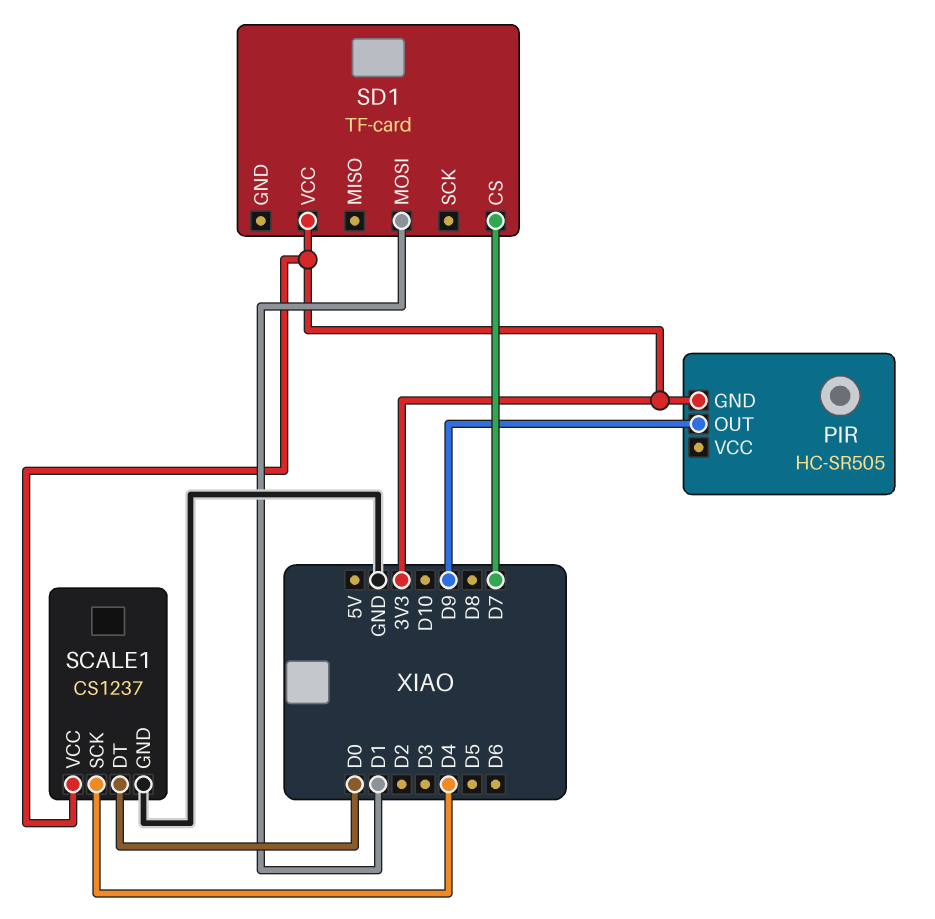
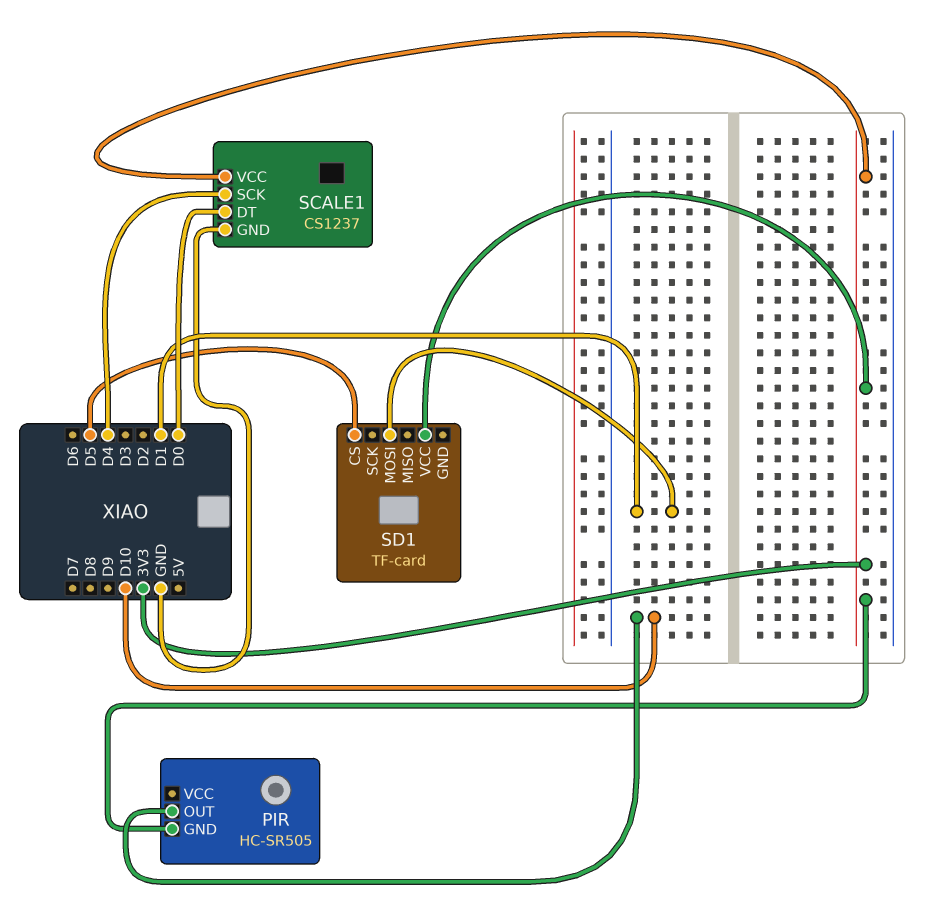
PIR pin OUT: D9 -> D10
SD1 pin CS: D7 -> D5

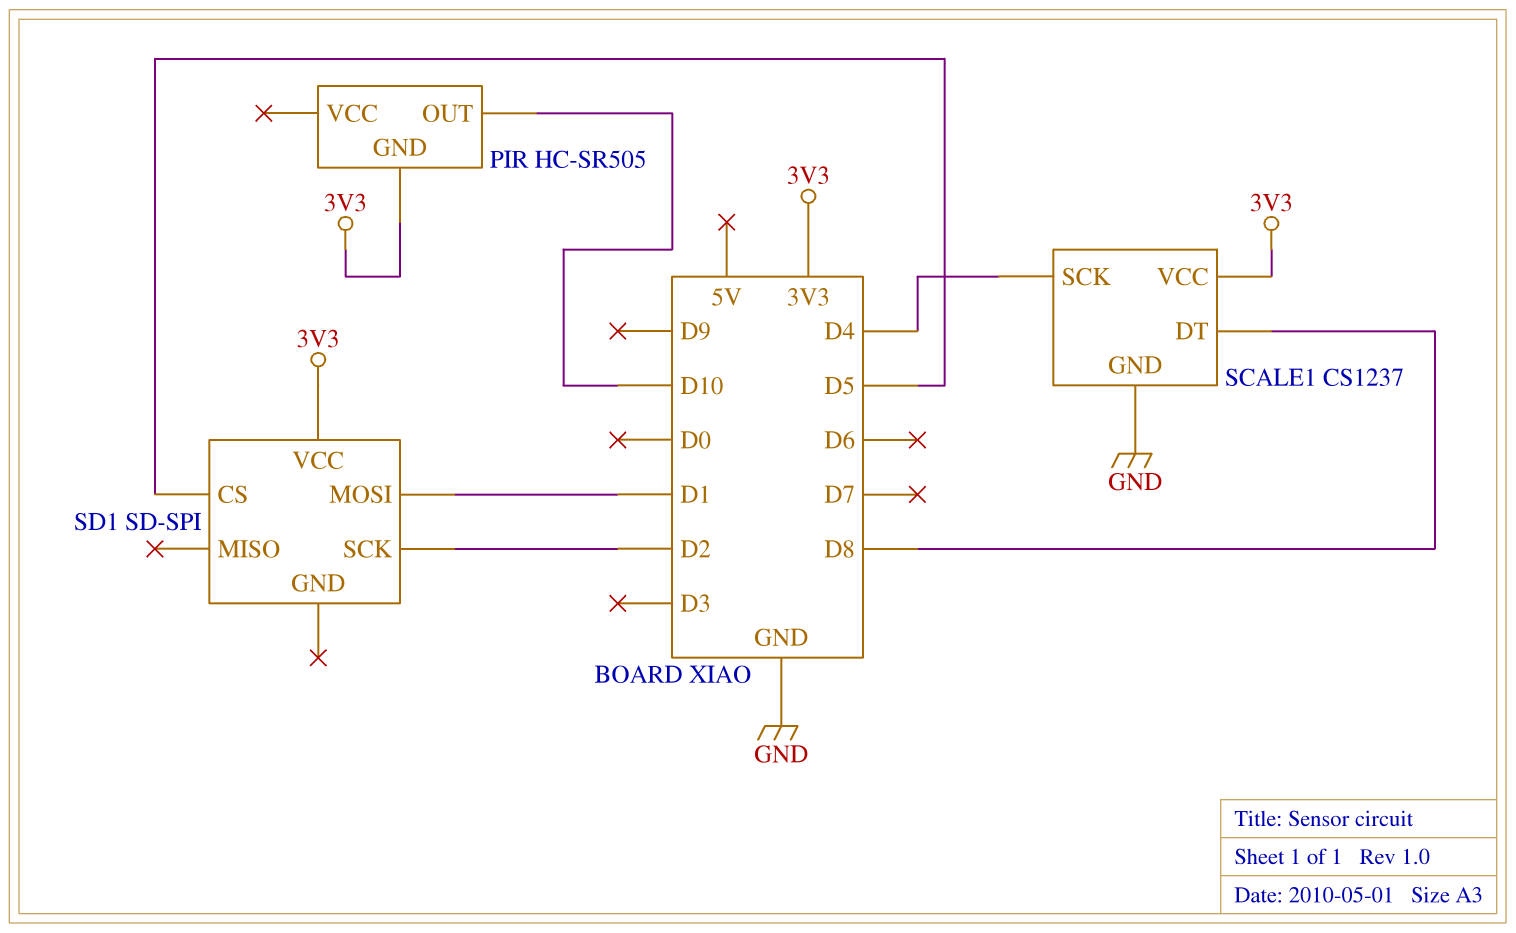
SCALE1 pin DT: D0 -> D8
SD1: TF-card -> SD-SPI
SD1 pin SCK: none -> D2

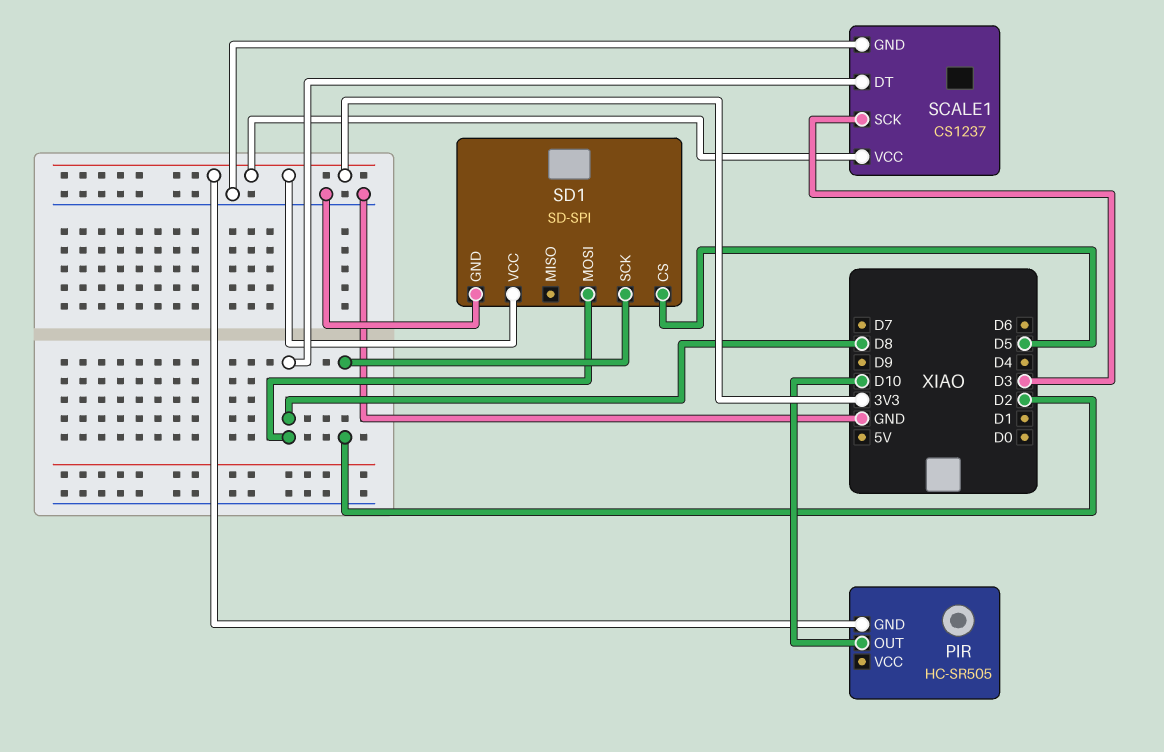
SCALE1 pin SCK: D4 -> D3
SD1 pin GND: none -> GND
SD1 pin MOSI: D1 -> D8

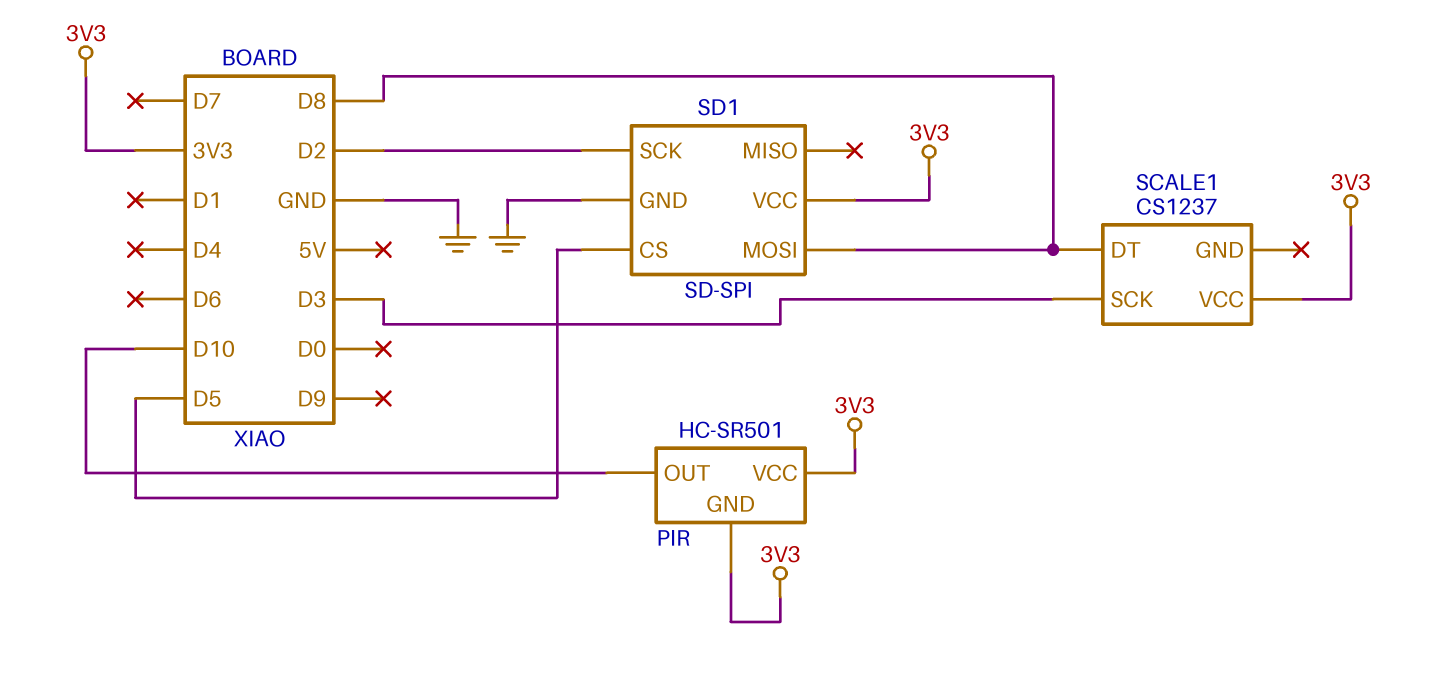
PIR: HC-SR505 -> HC-SR501
PIR pin VCC: none -> 3V3
SCALE1 pin GND: GND -> none

